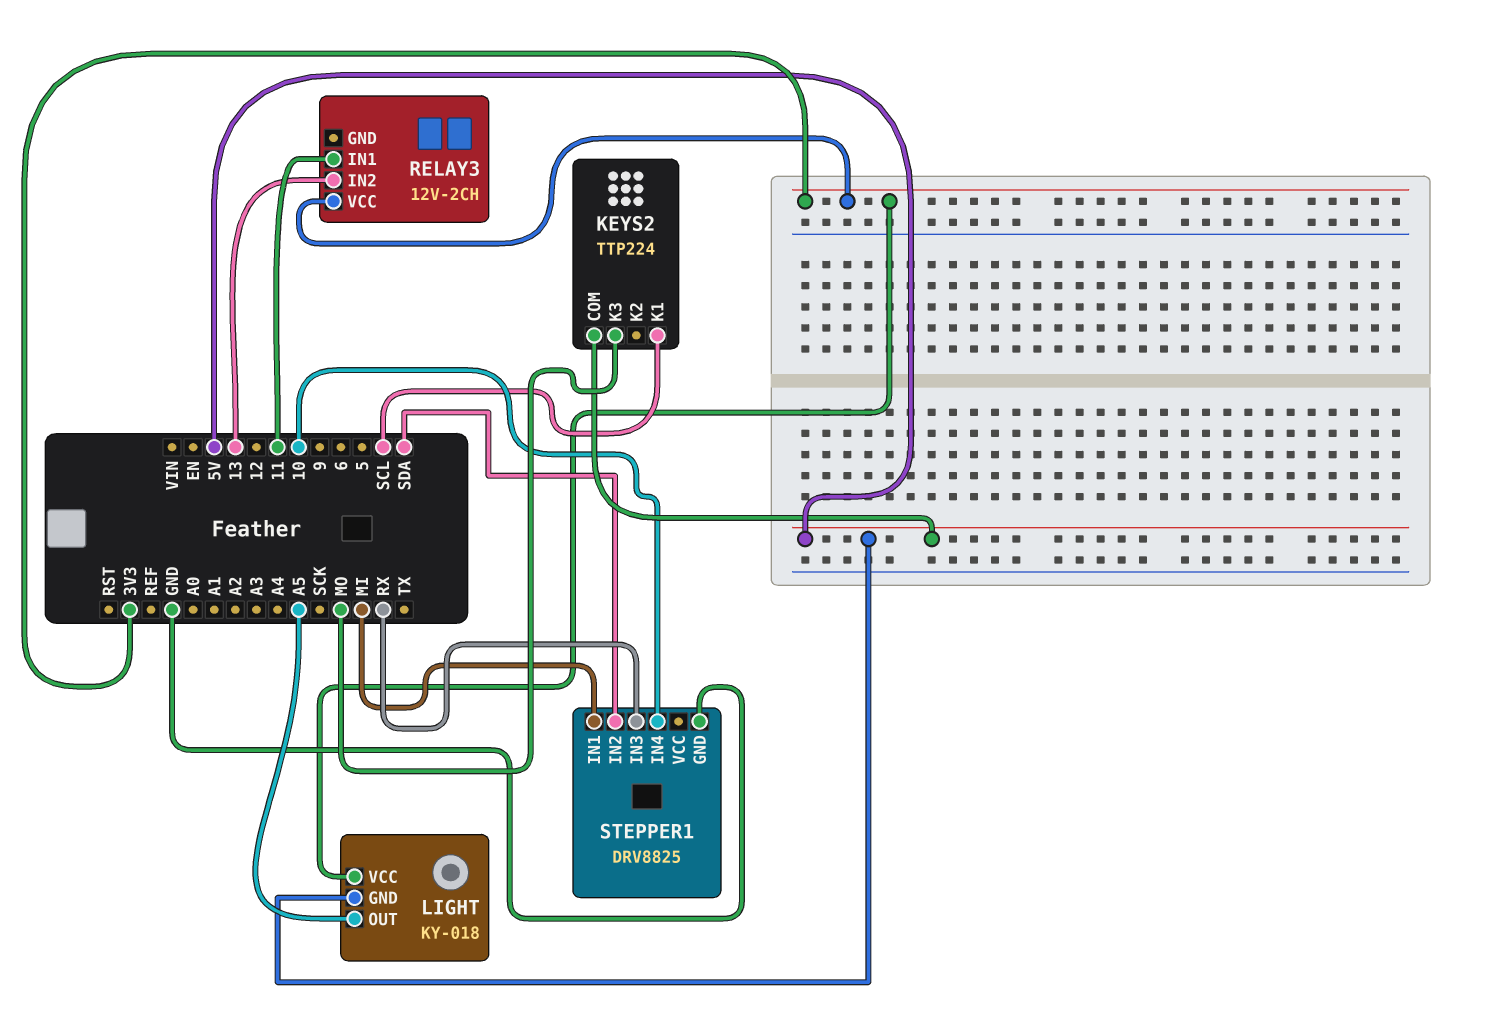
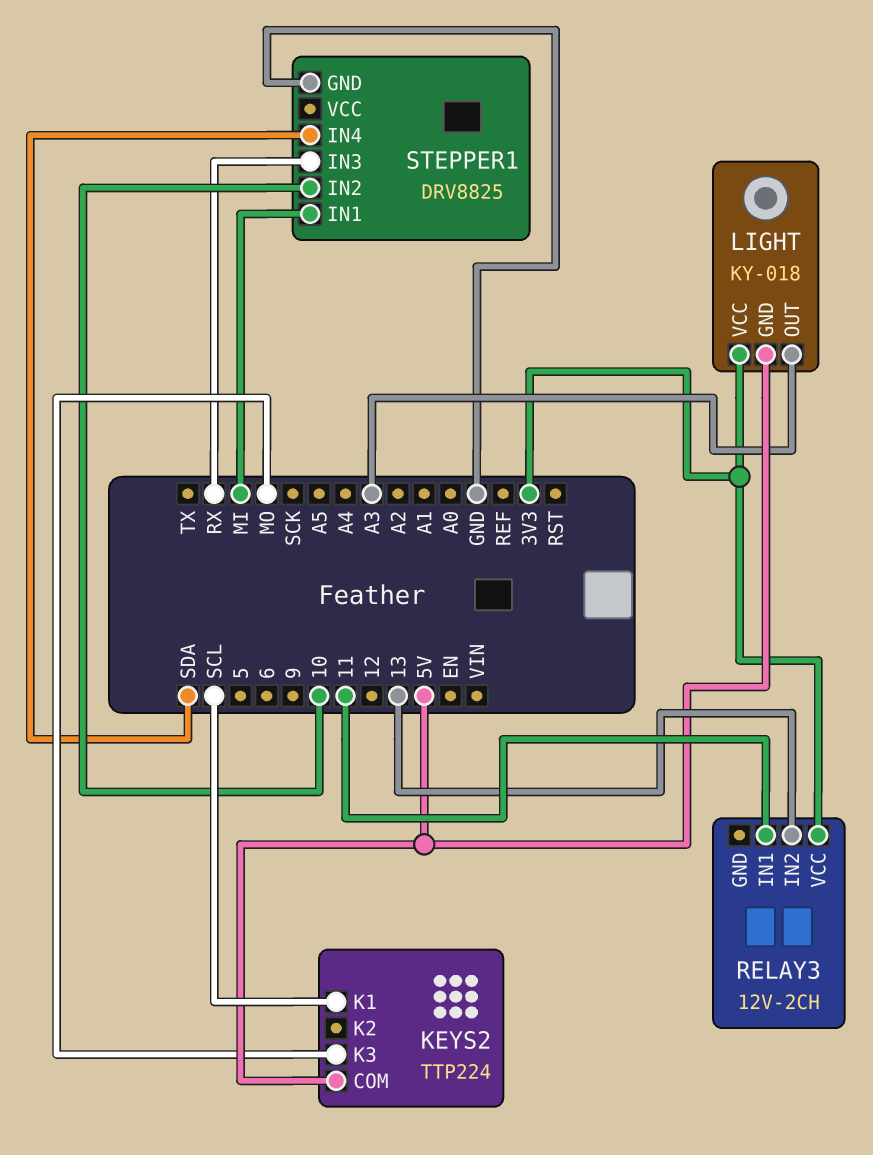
LIGHT pin OUT: A5 -> A3
STEPPER1 pin IN2: SDA -> 10
STEPPER1 pin IN4: 10 -> SDA

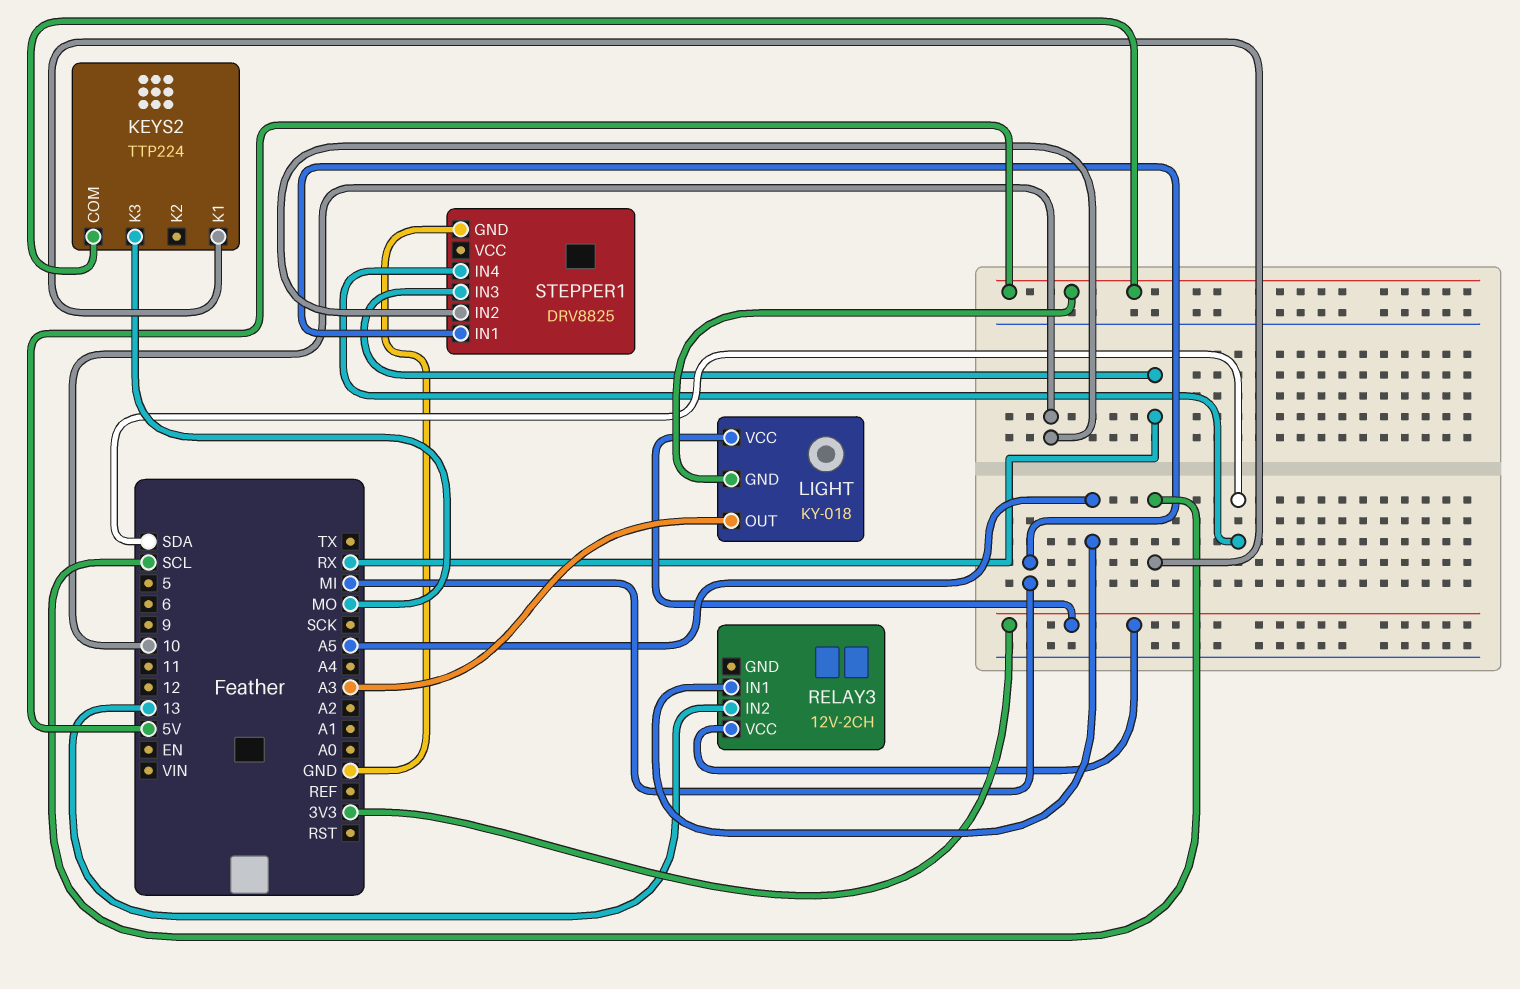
RELAY3 pin IN1: 11 -> A5

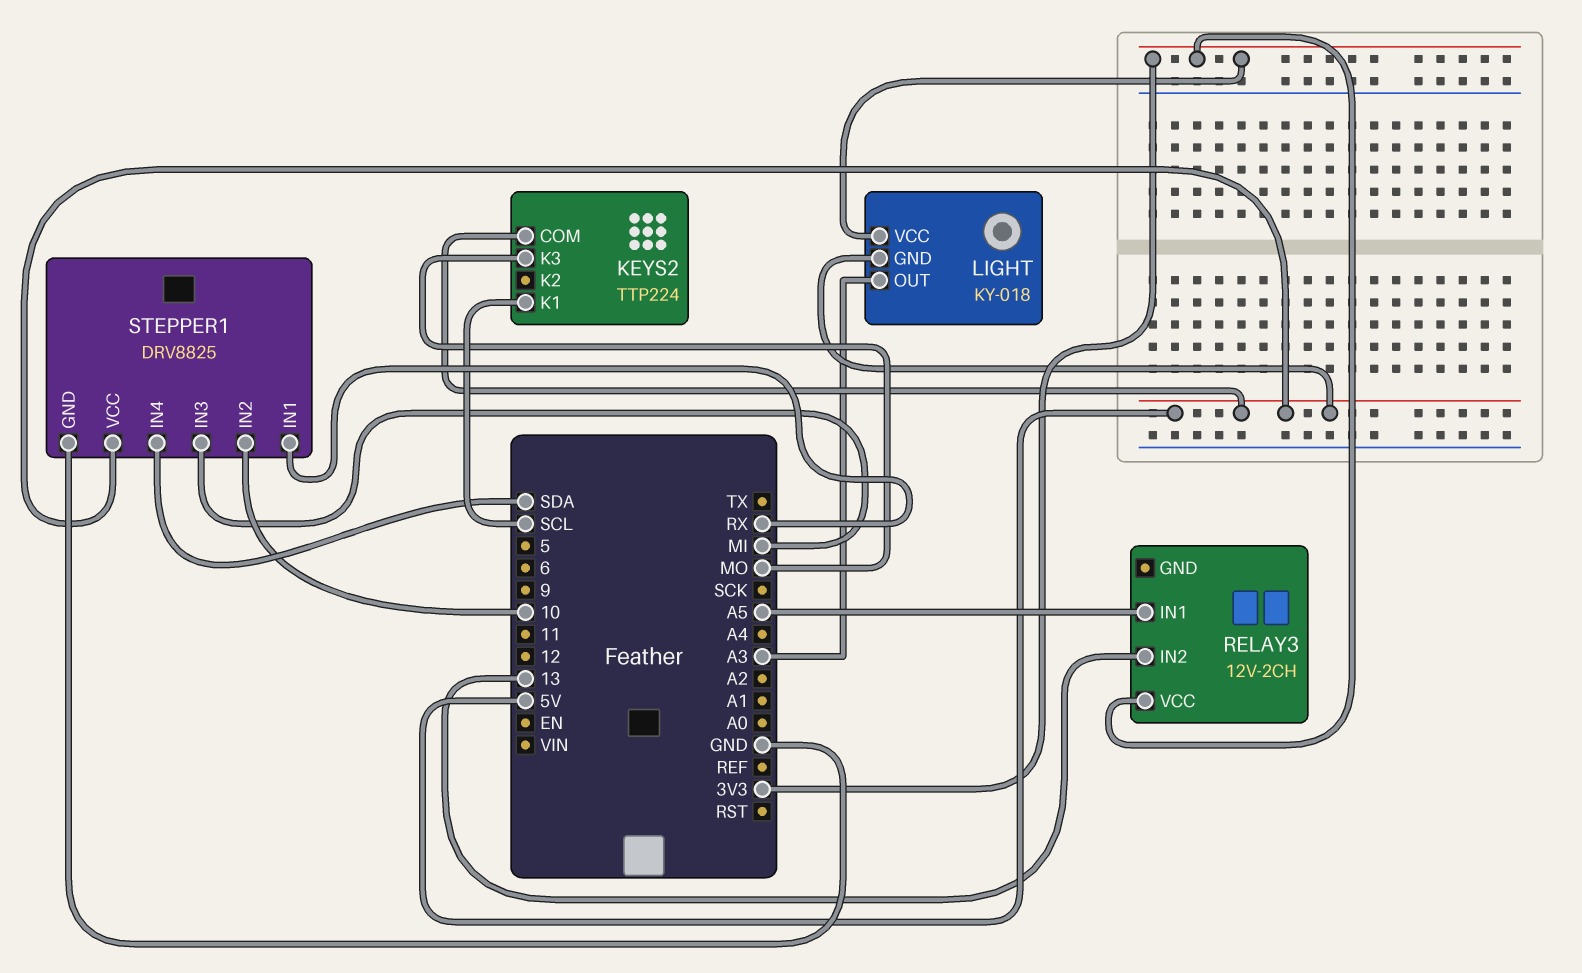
STEPPER1 pin IN1: MI -> RX
STEPPER1 pin IN3: RX -> MI
STEPPER1 pin VCC: none -> 5V

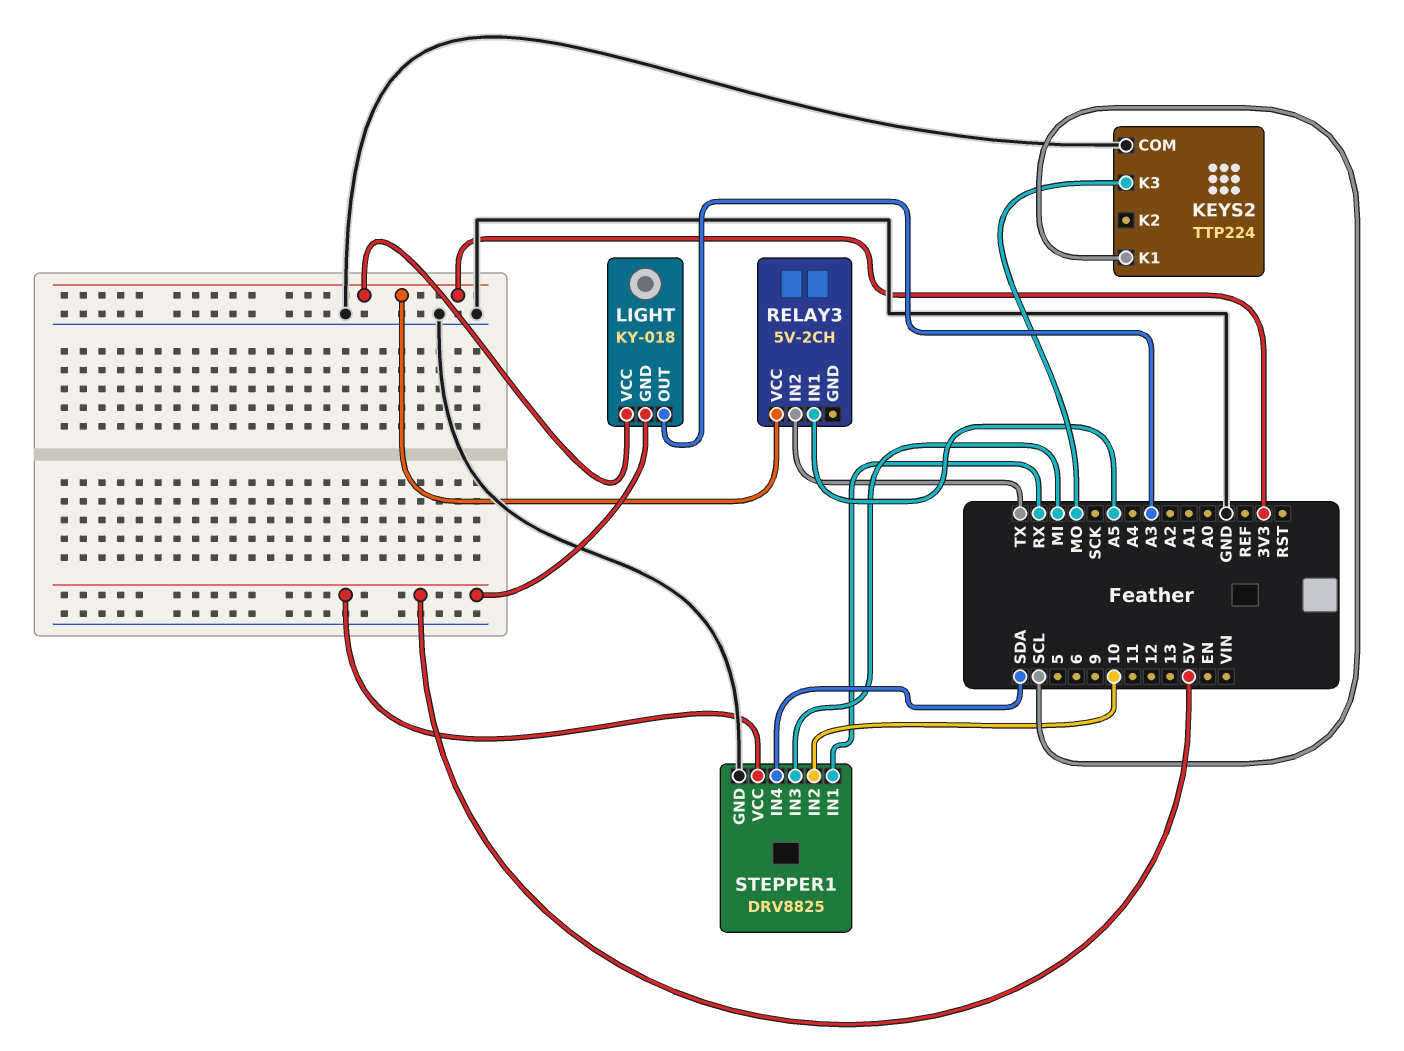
KEYS2 pin COM: 5V -> GND
RELAY3: 12V-2CH -> 5V-2CH
RELAY3 pin IN2: 13 -> TX

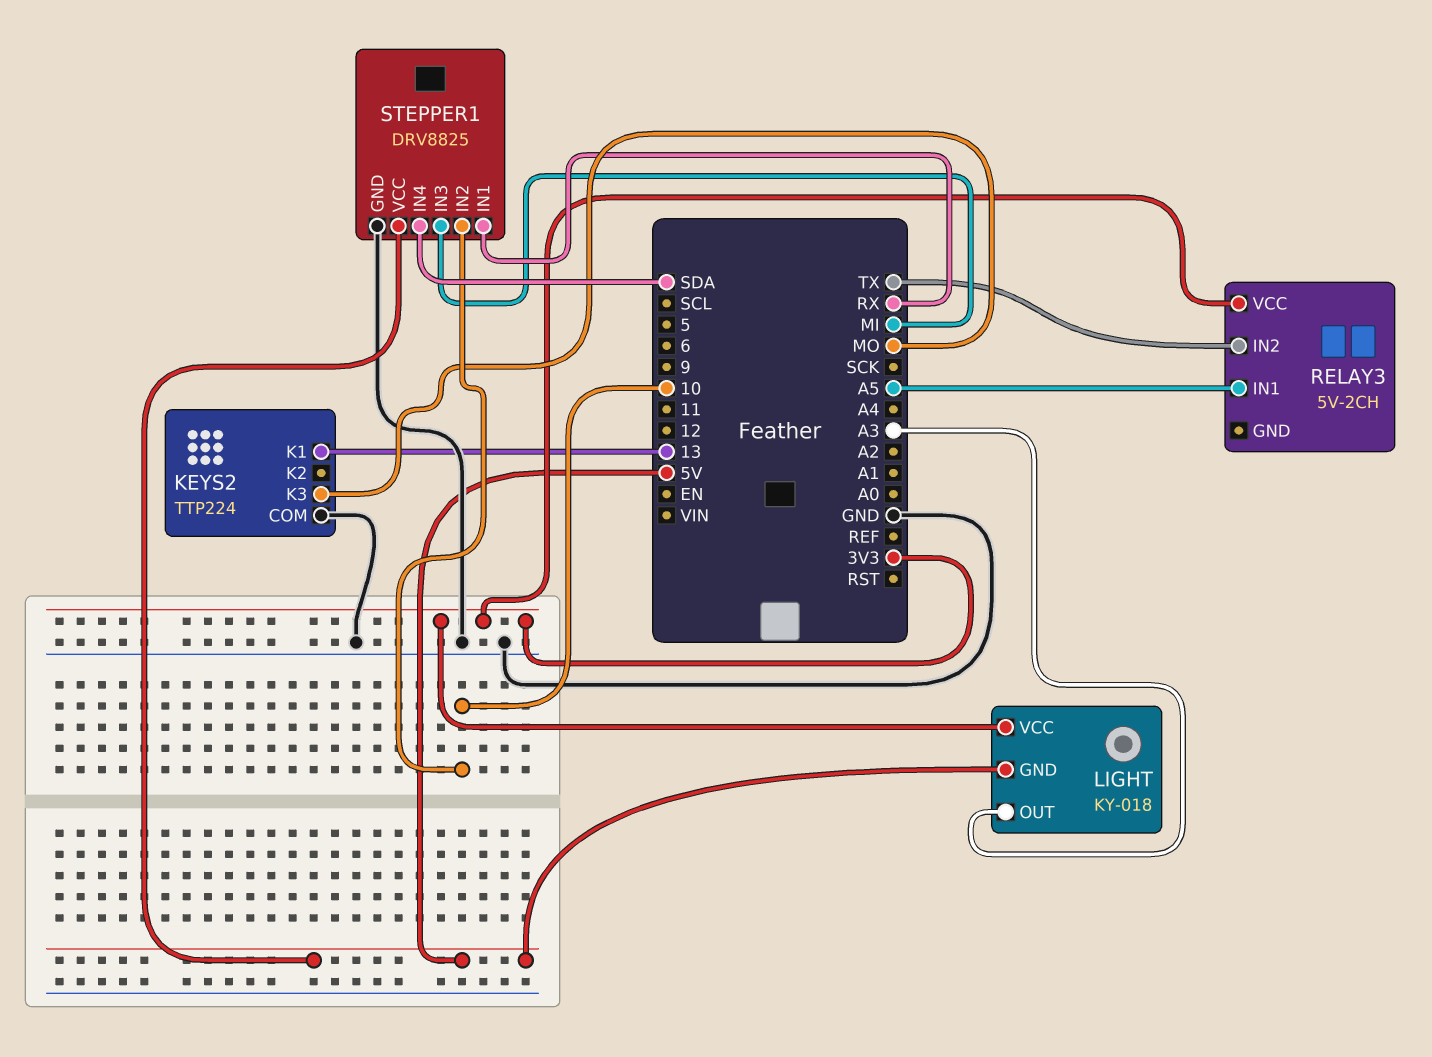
KEYS2 pin K1: SCL -> 13

